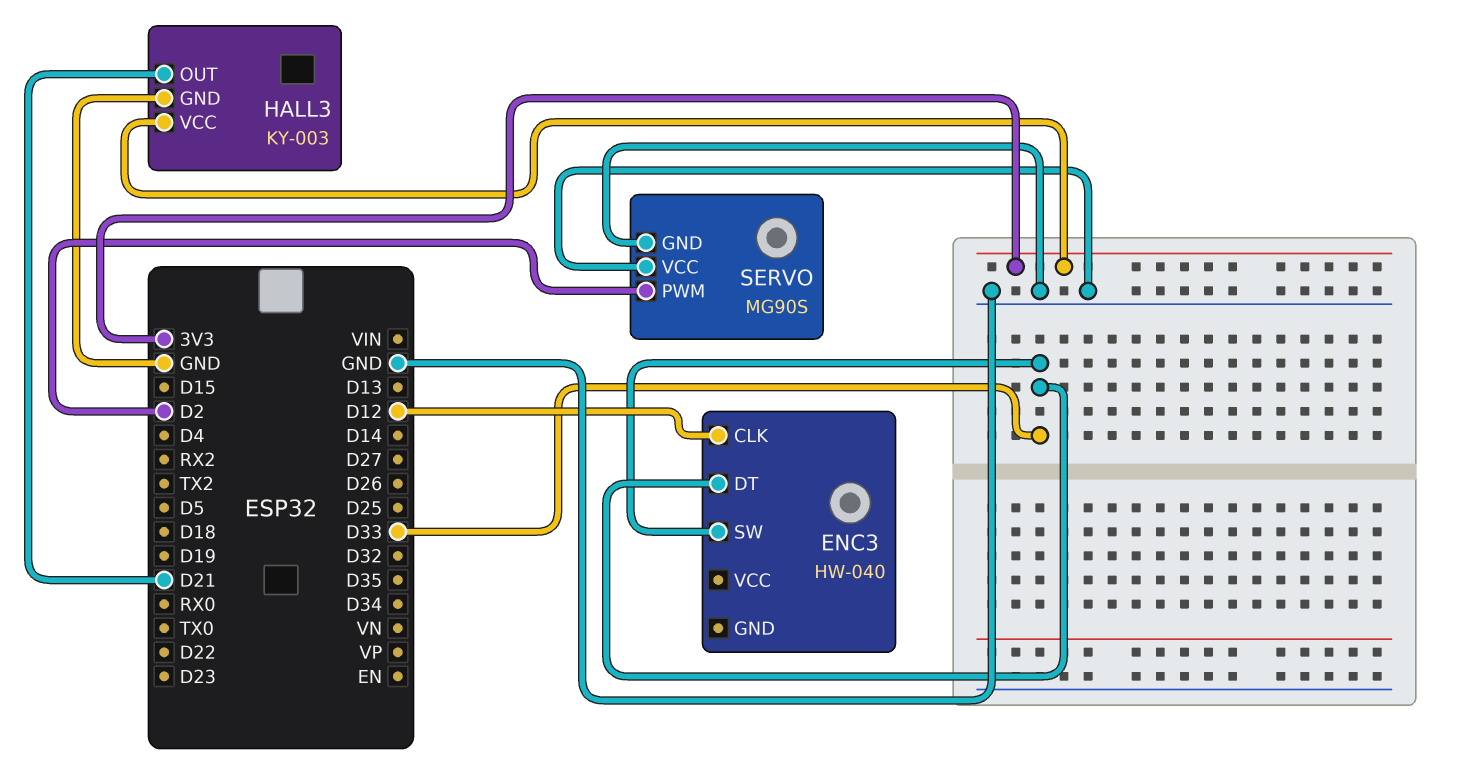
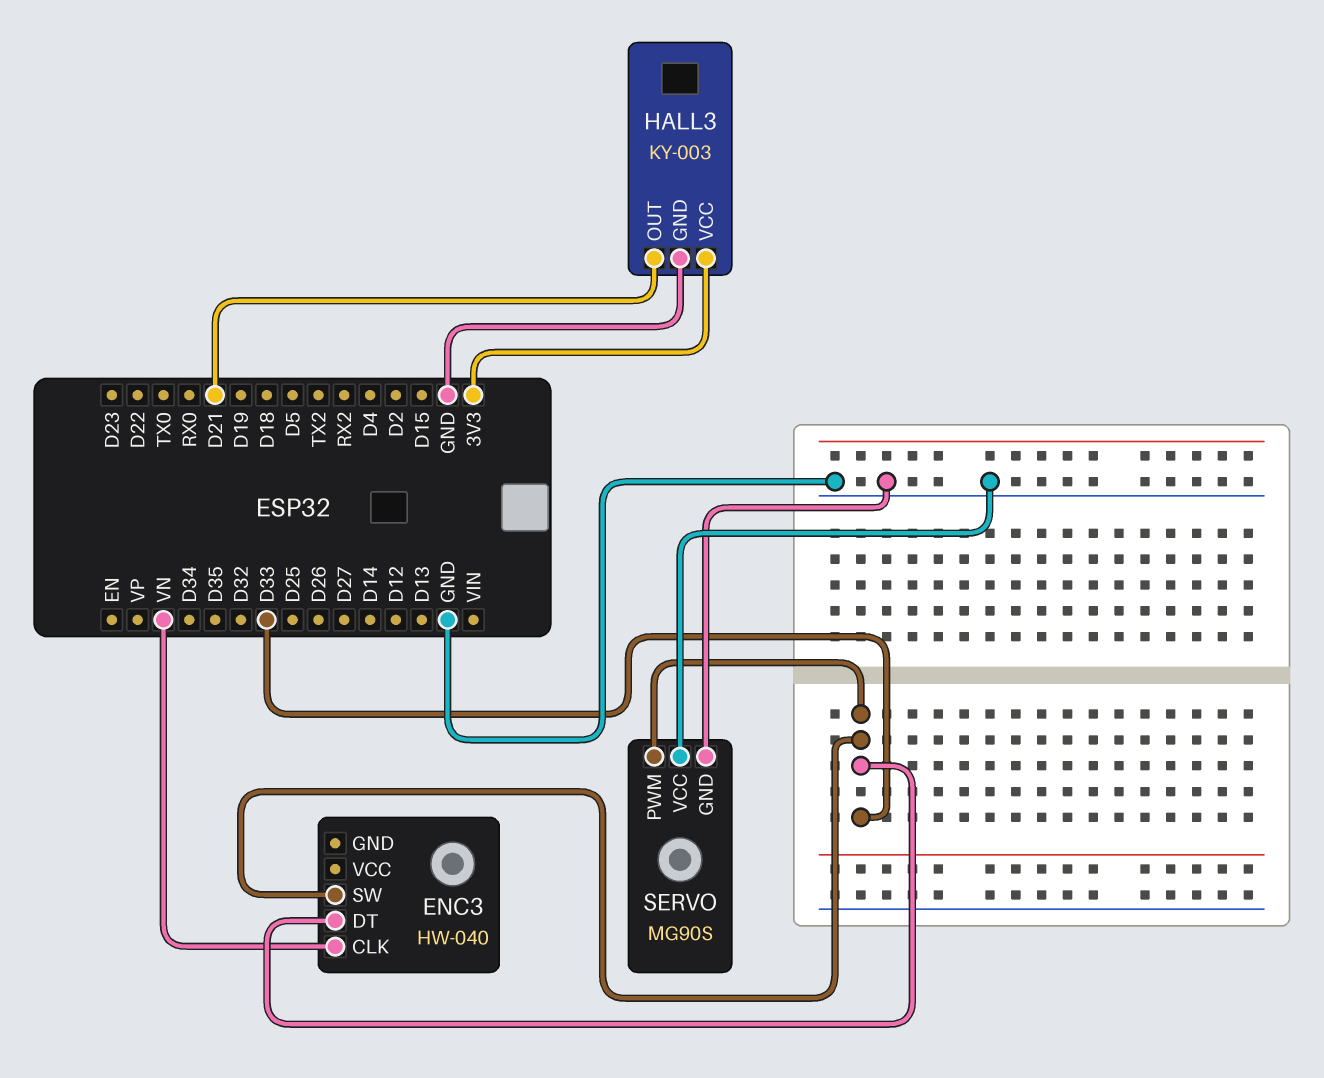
ENC3 pin CLK: D12 -> VN
SERVO pin PWM: D2 -> D33

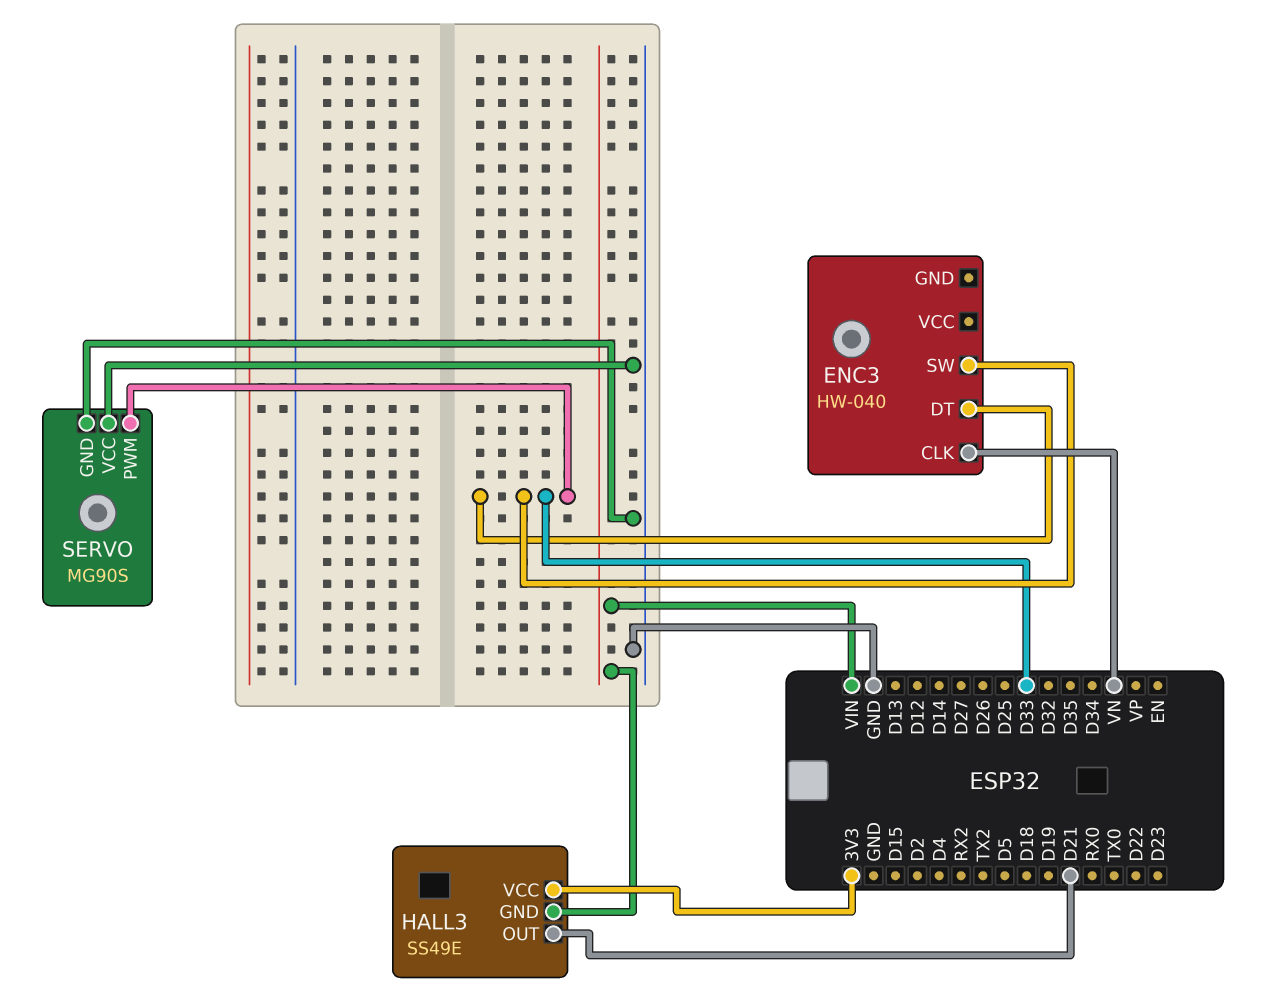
HALL3: KY-003 -> SS49E
HALL3 pin GND: GND -> VIN

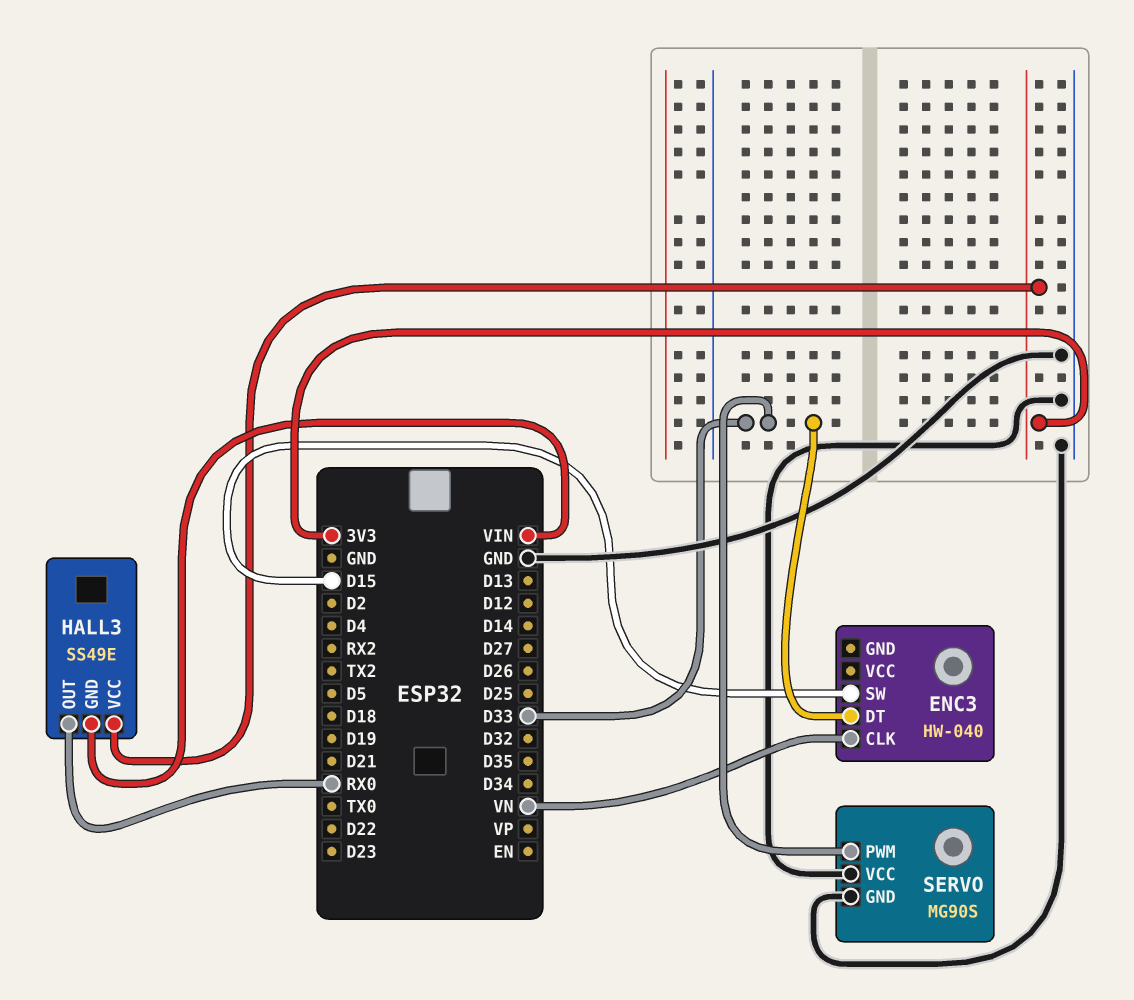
ENC3 pin SW: D33 -> D15
HALL3 pin OUT: D21 -> RX0

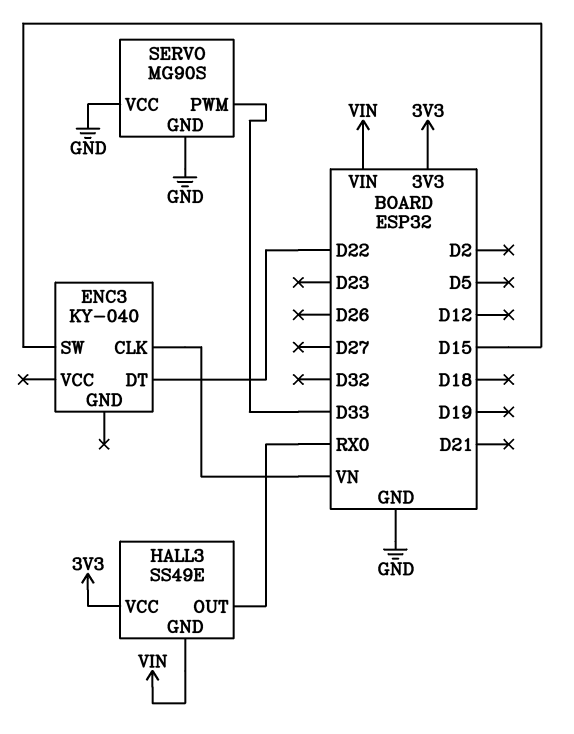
ENC3: HW-040 -> KY-040
ENC3 pin DT: D33 -> D22

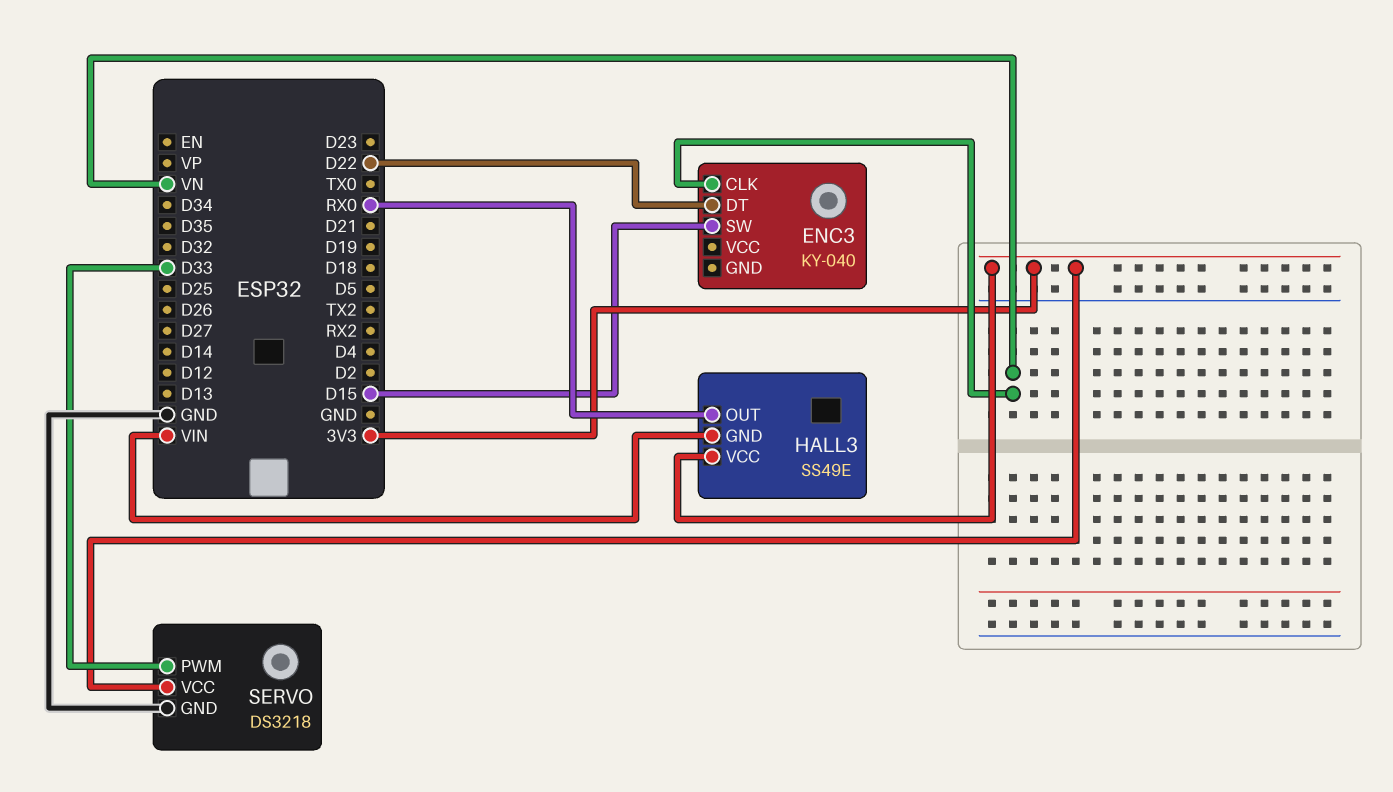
SERVO: MG90S -> DS3218
SERVO pin VCC: GND -> 3V3

